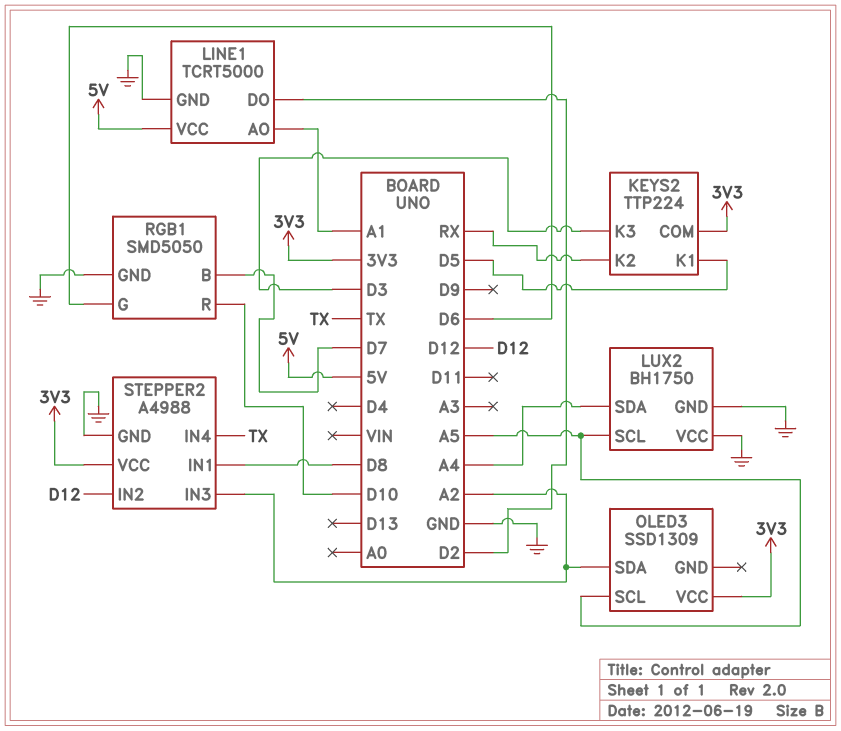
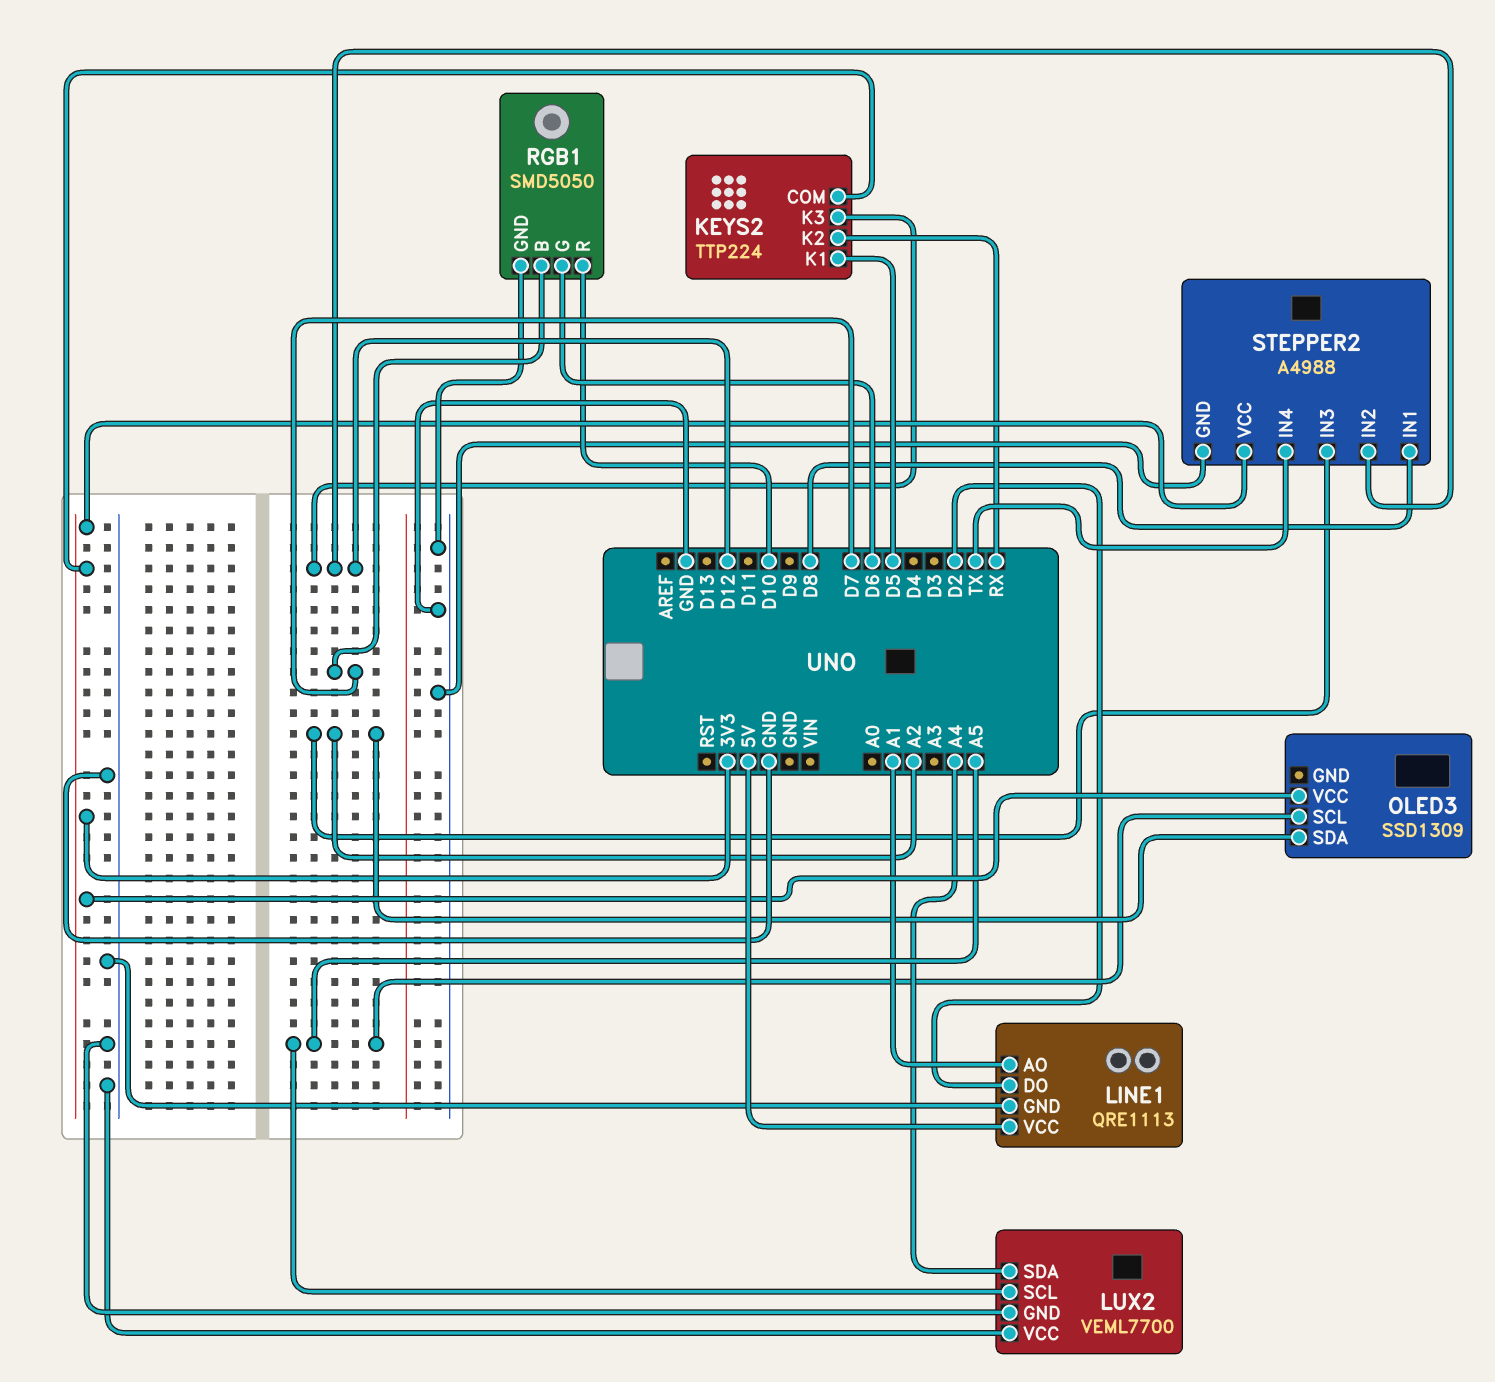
KEYS2 pin K3: D3 -> D12
LINE1: TCRT5000 -> QRE1113
LUX2: BH1750 -> VEML7700

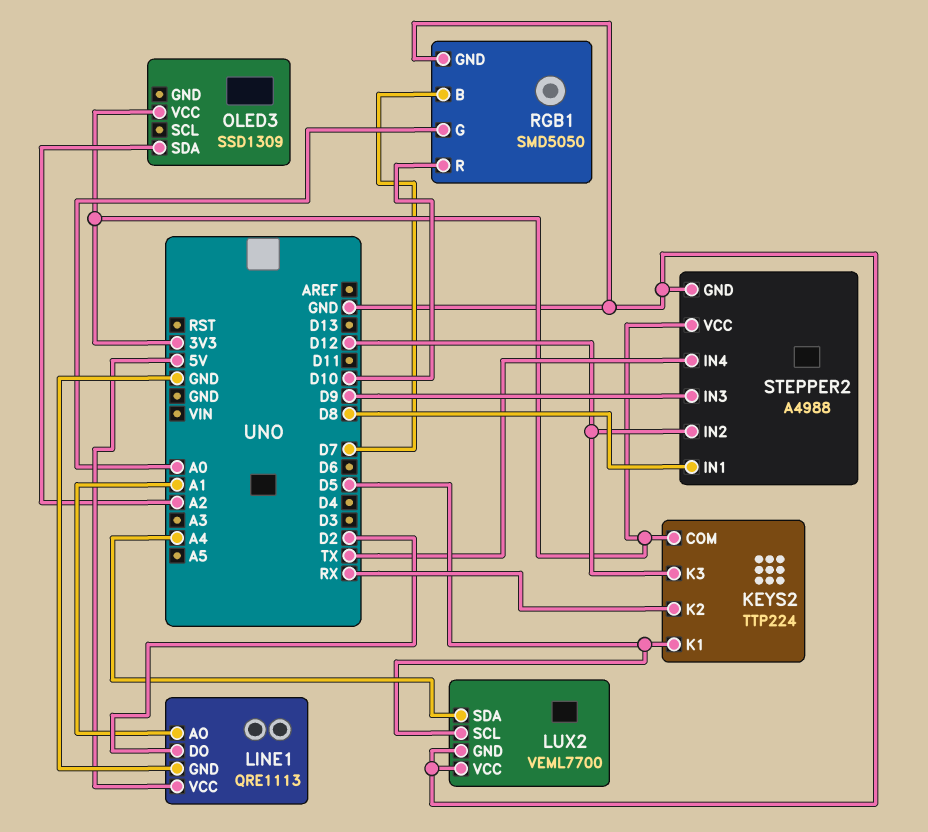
LUX2 pin SCL: A5 -> D5
OLED3 pin SCL: A5 -> none
RGB1 pin G: D6 -> A0
STEPPER2 pin IN3: A2 -> D9

